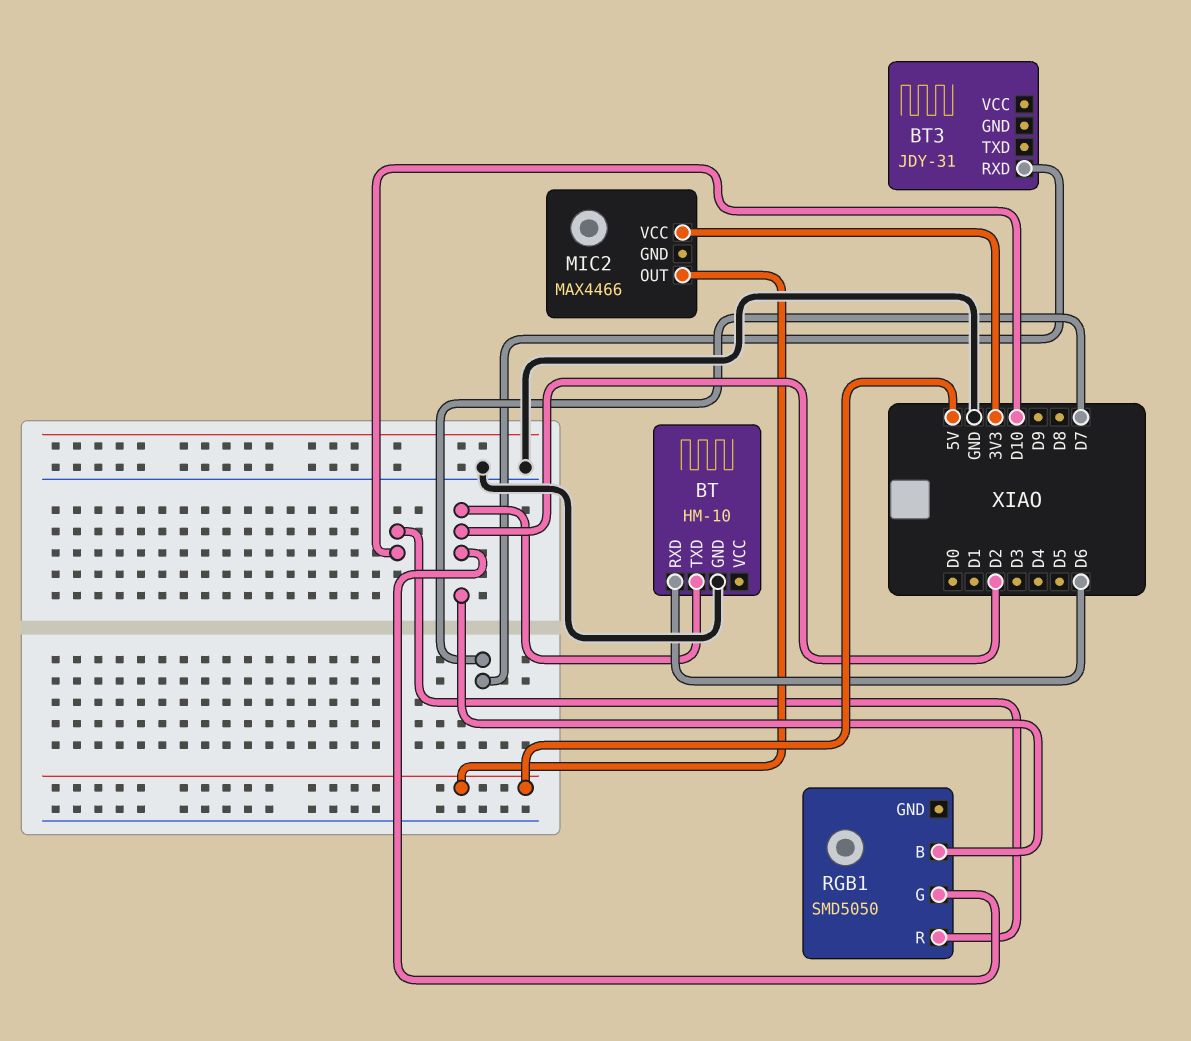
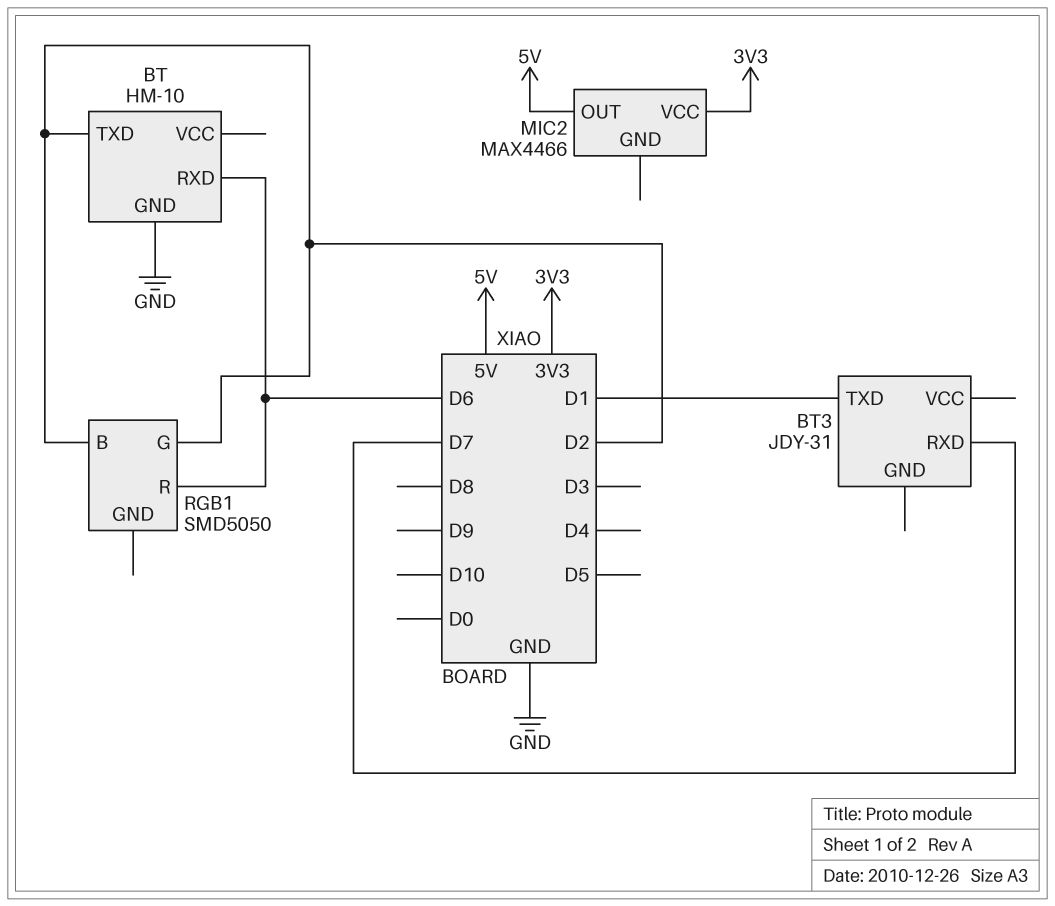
BT3 pin TXD: none -> D1
RGB1 pin R: D10 -> D6

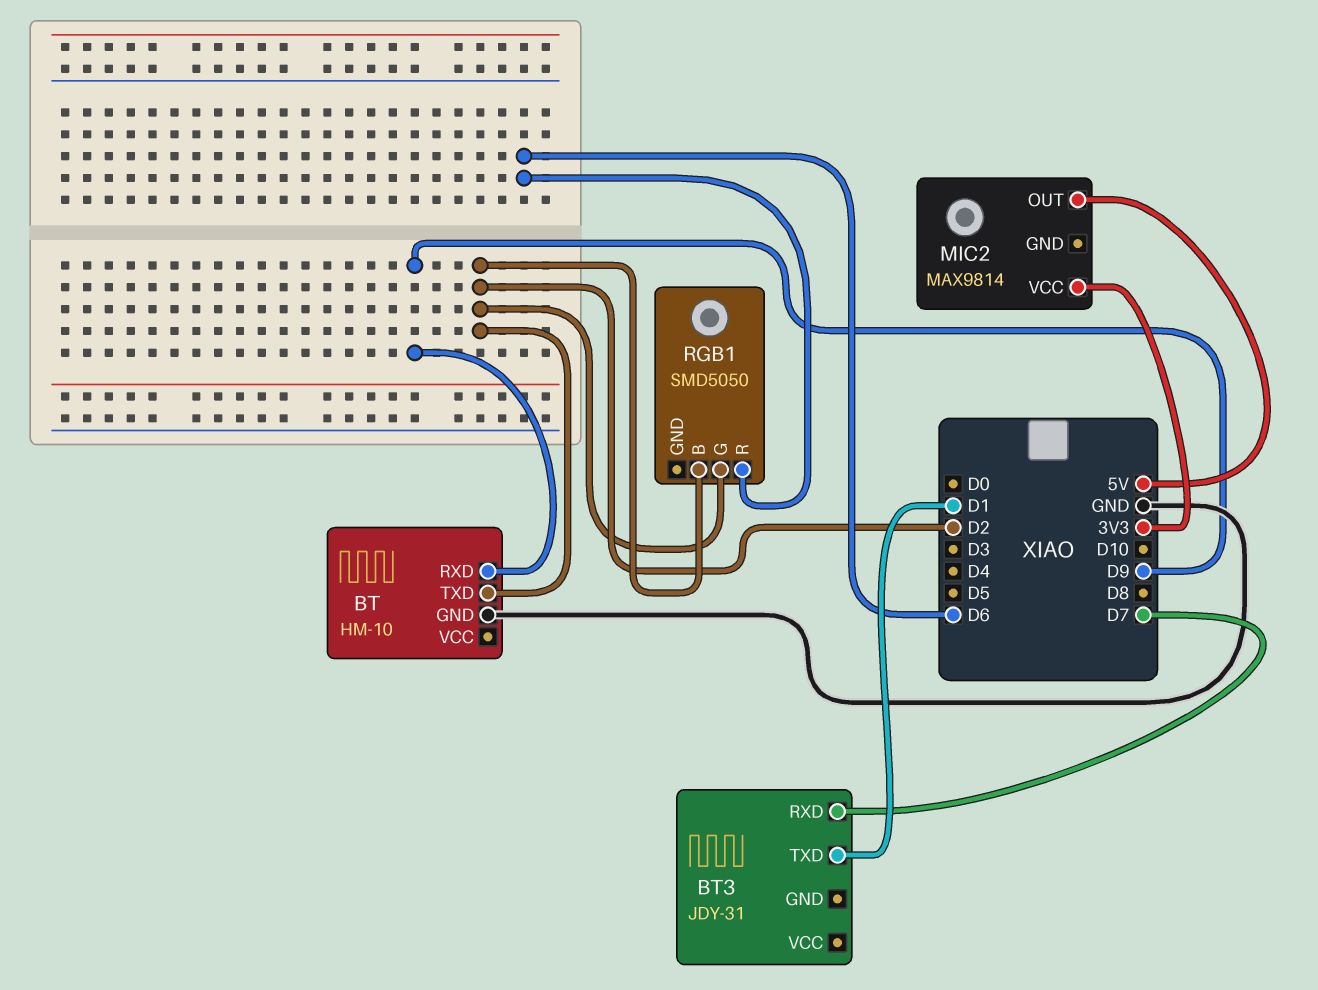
BT pin RXD: D6 -> D9
MIC2: MAX4466 -> MAX9814

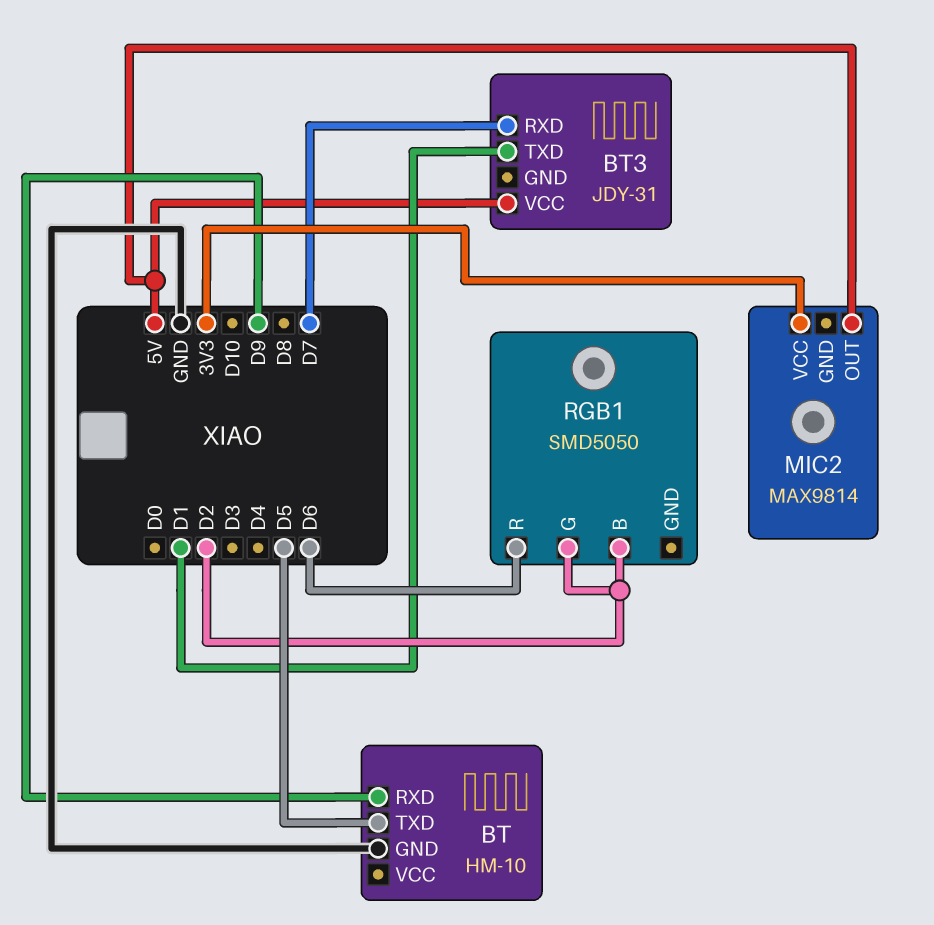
BT pin TXD: D2 -> D5
BT3 pin VCC: none -> 5V

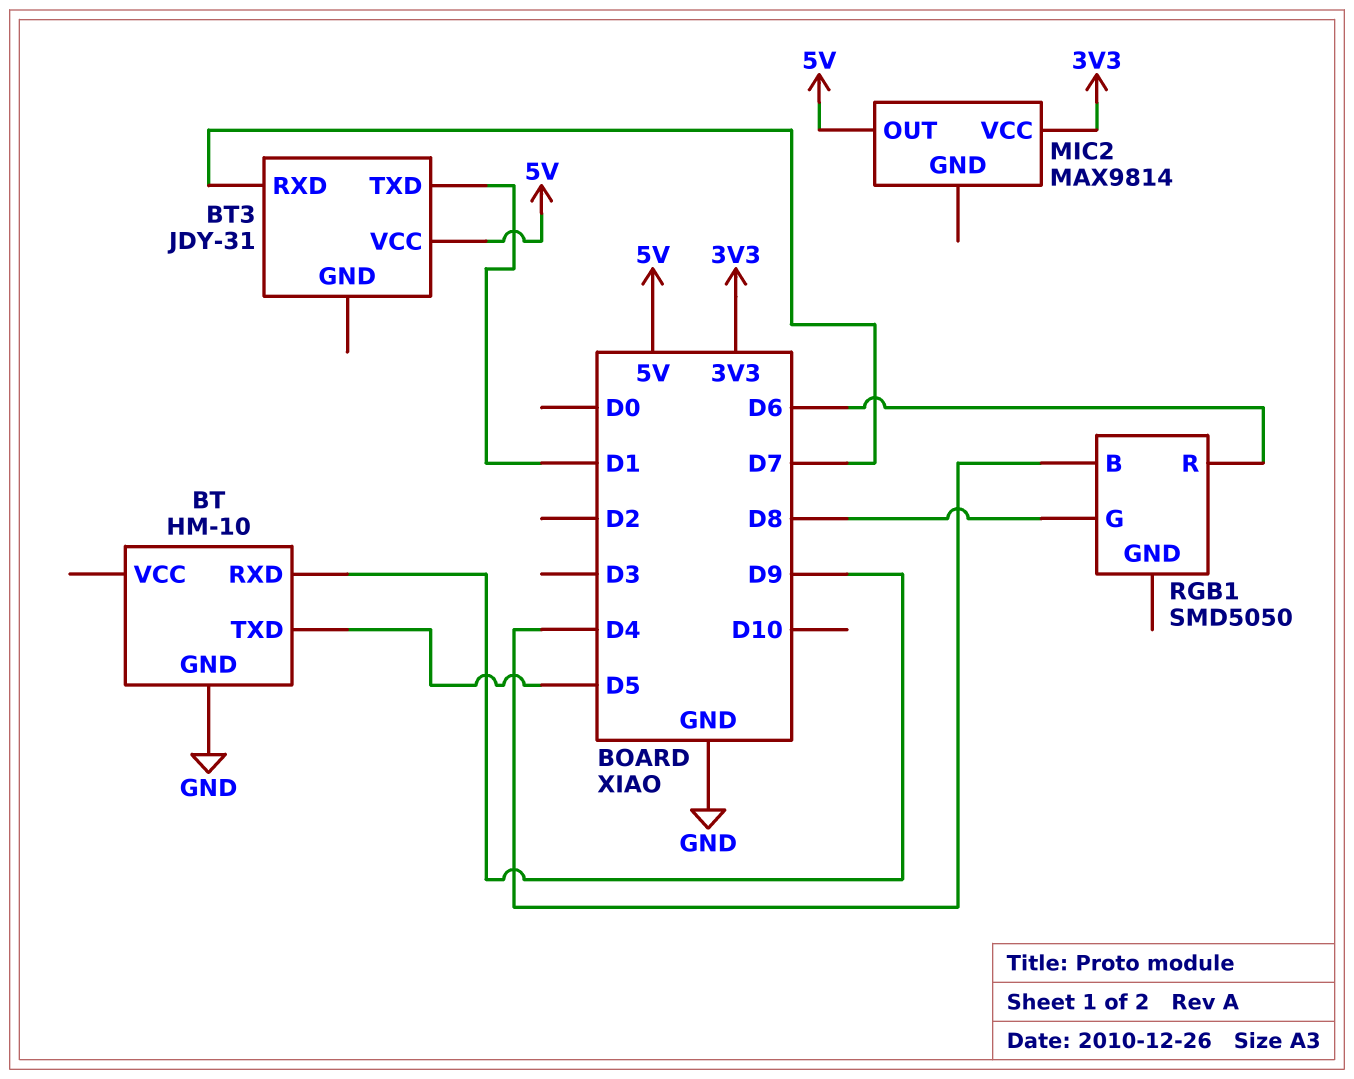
RGB1 pin B: D2 -> D4
RGB1 pin G: D2 -> D8

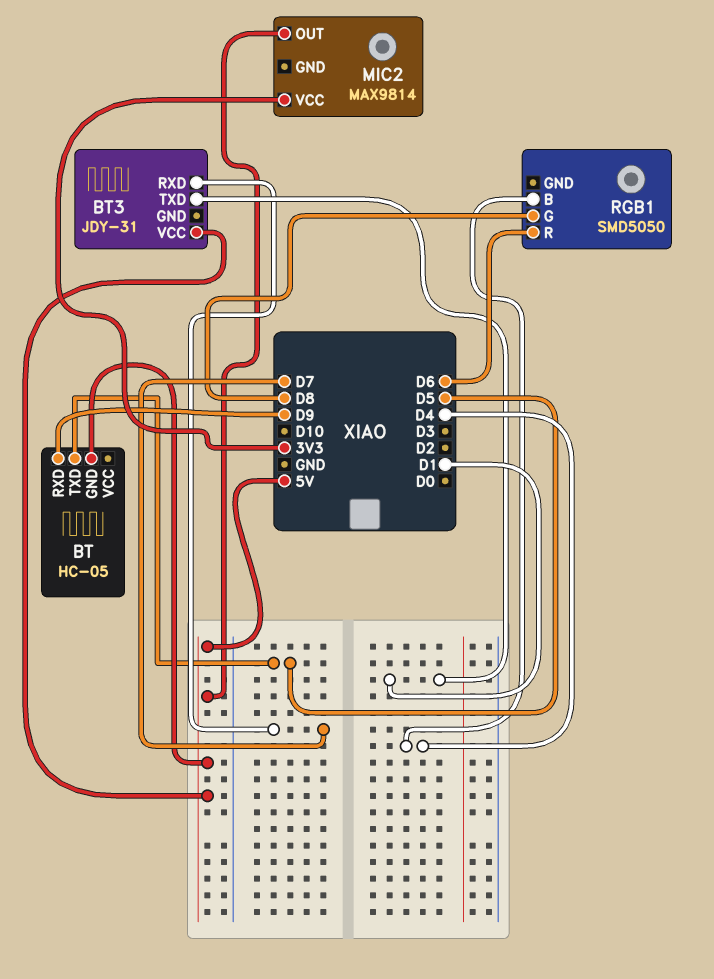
BT: HM-10 -> HC-05
BT pin GND: GND -> 5V

